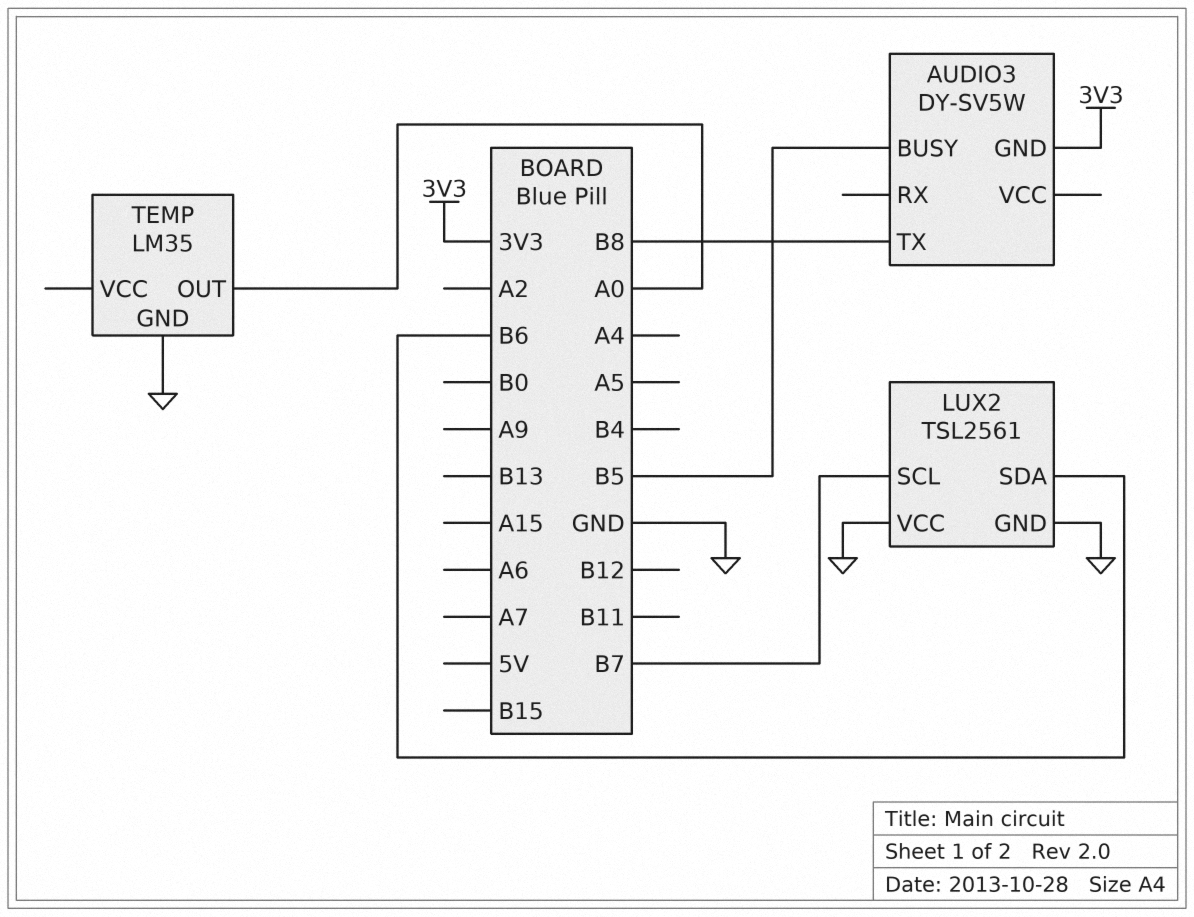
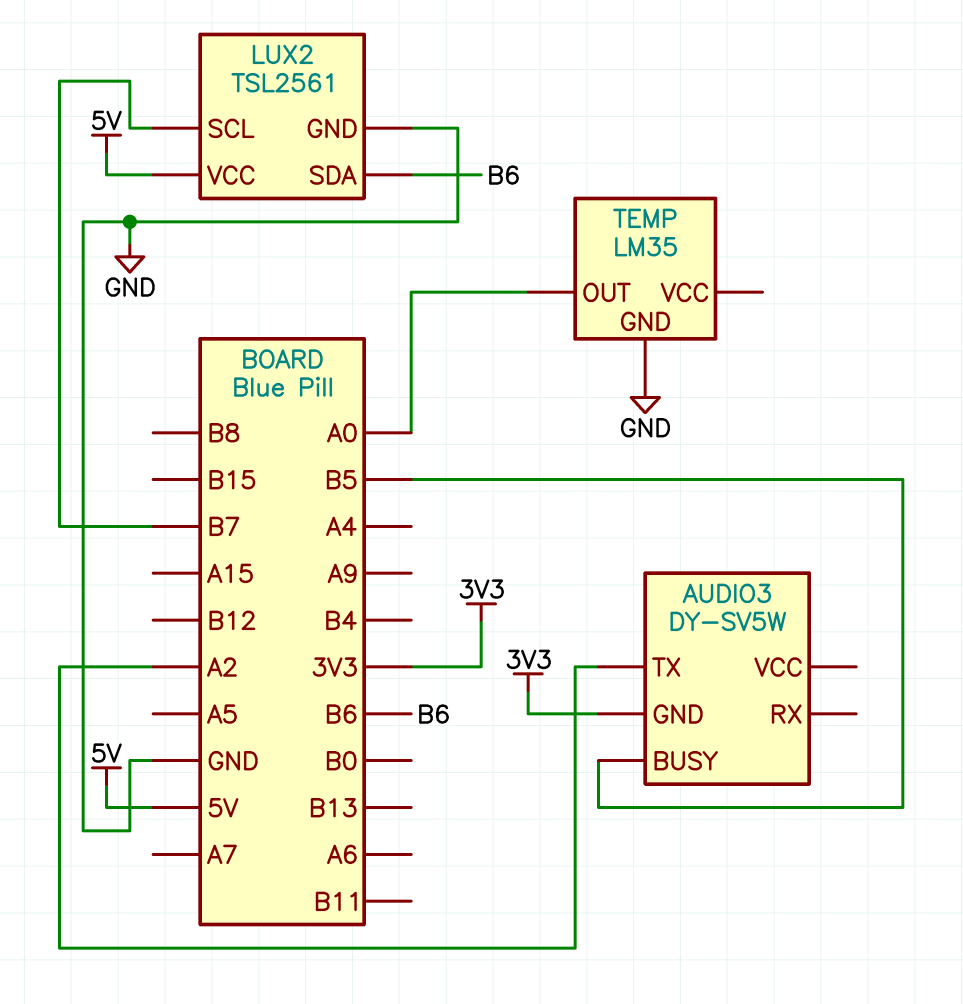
AUDIO3 pin TX: B8 -> A2
LUX2 pin VCC: GND -> 5V

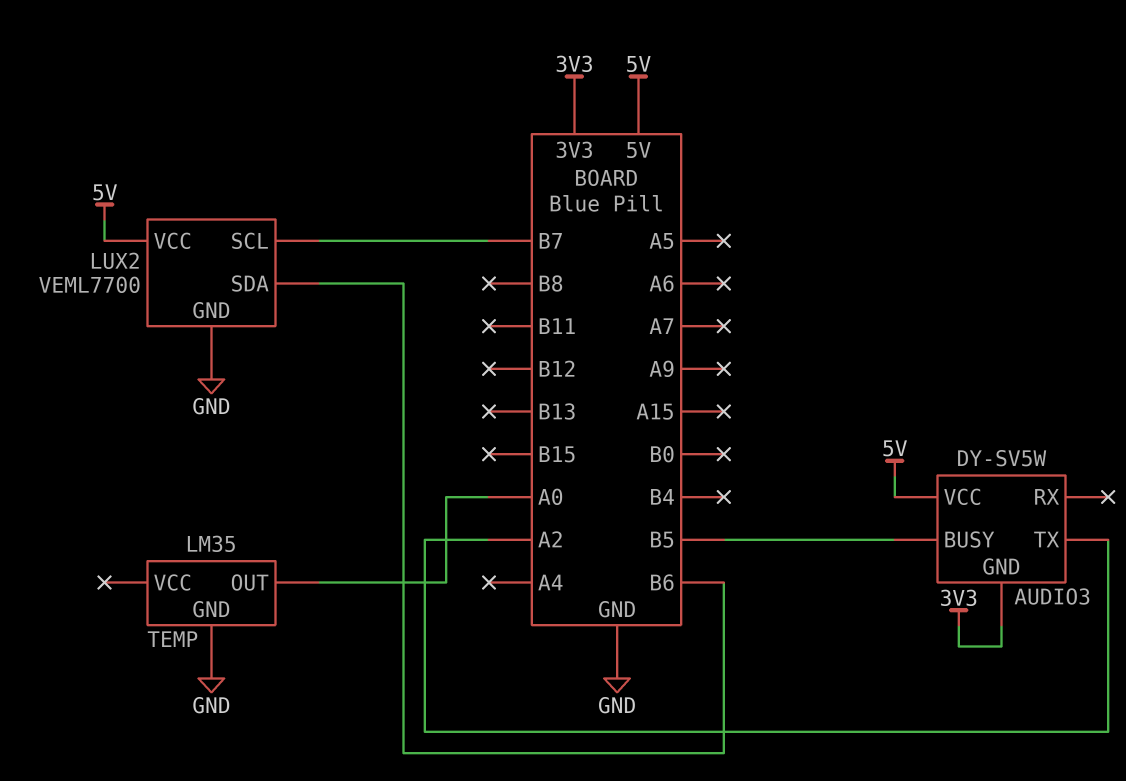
AUDIO3 pin VCC: none -> 5V
LUX2: TSL2561 -> VEML7700

